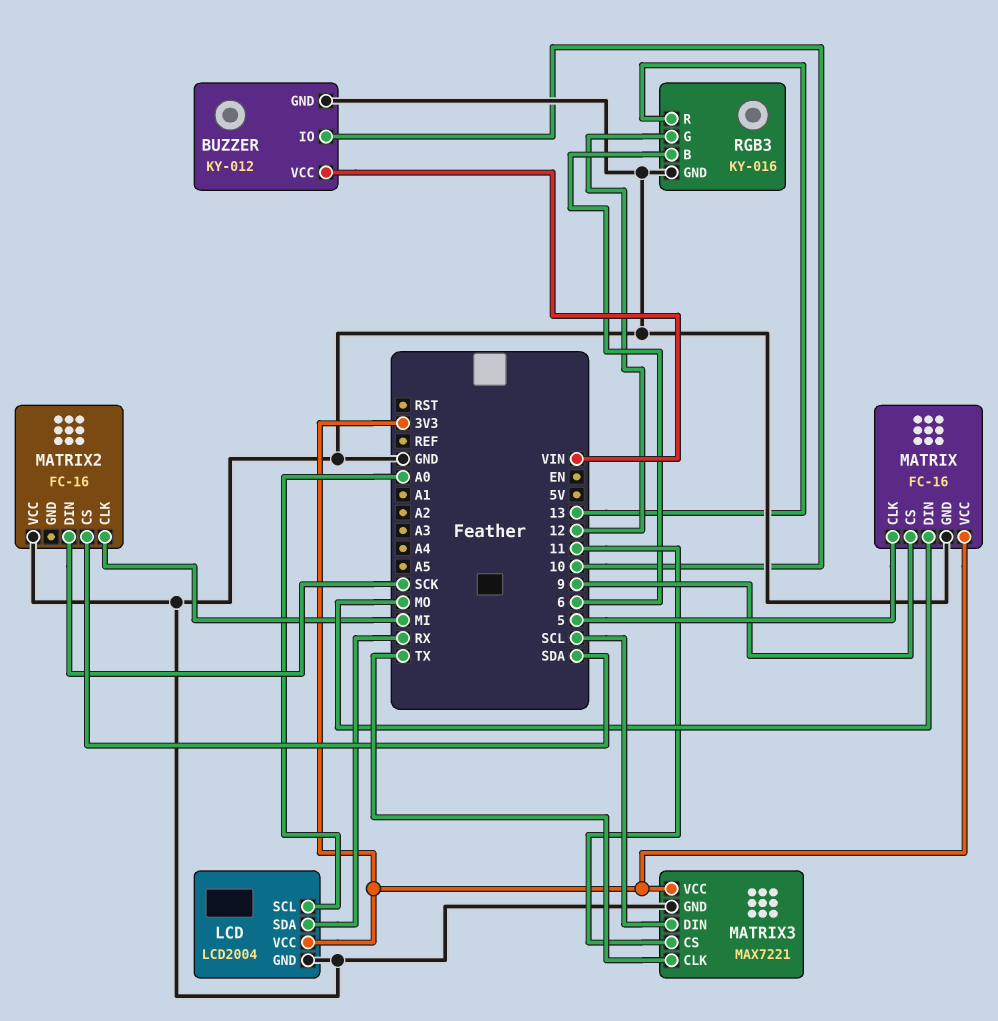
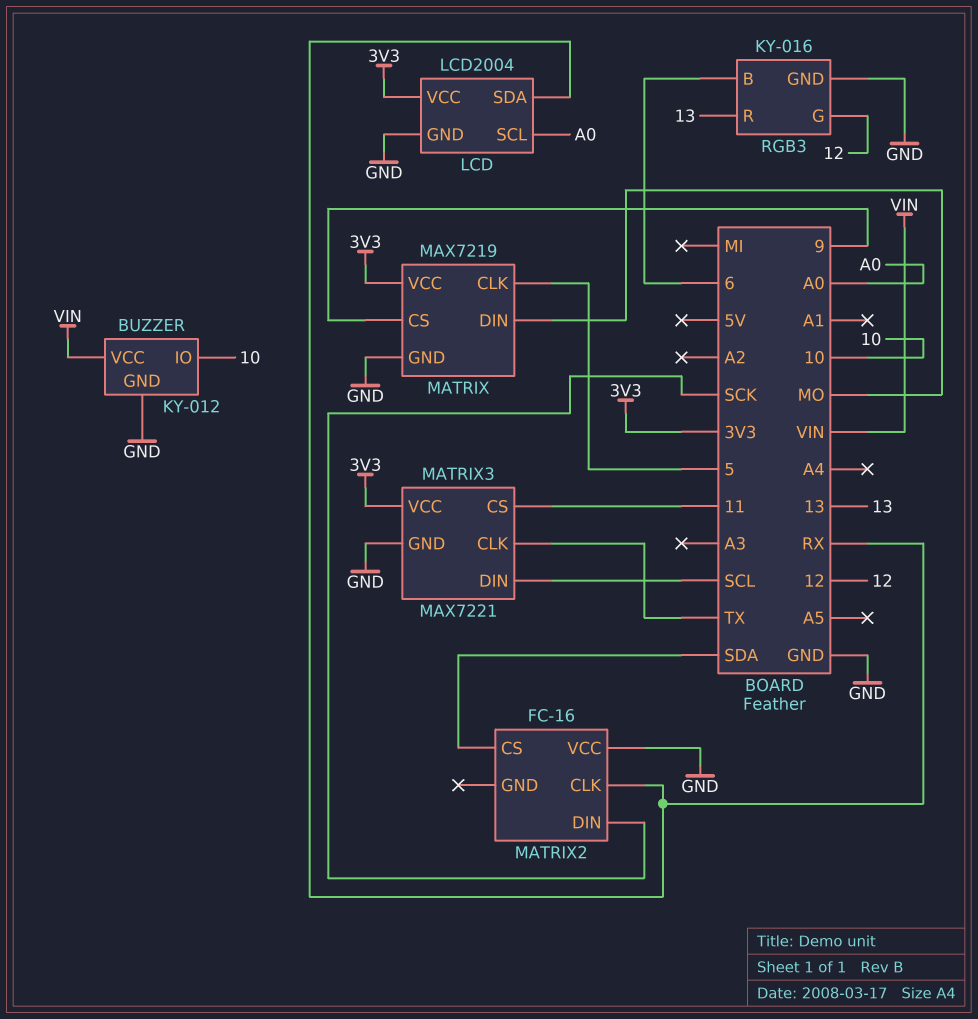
MATRIX: FC-16 -> MAX7219
MATRIX2 pin CLK: MI -> RX

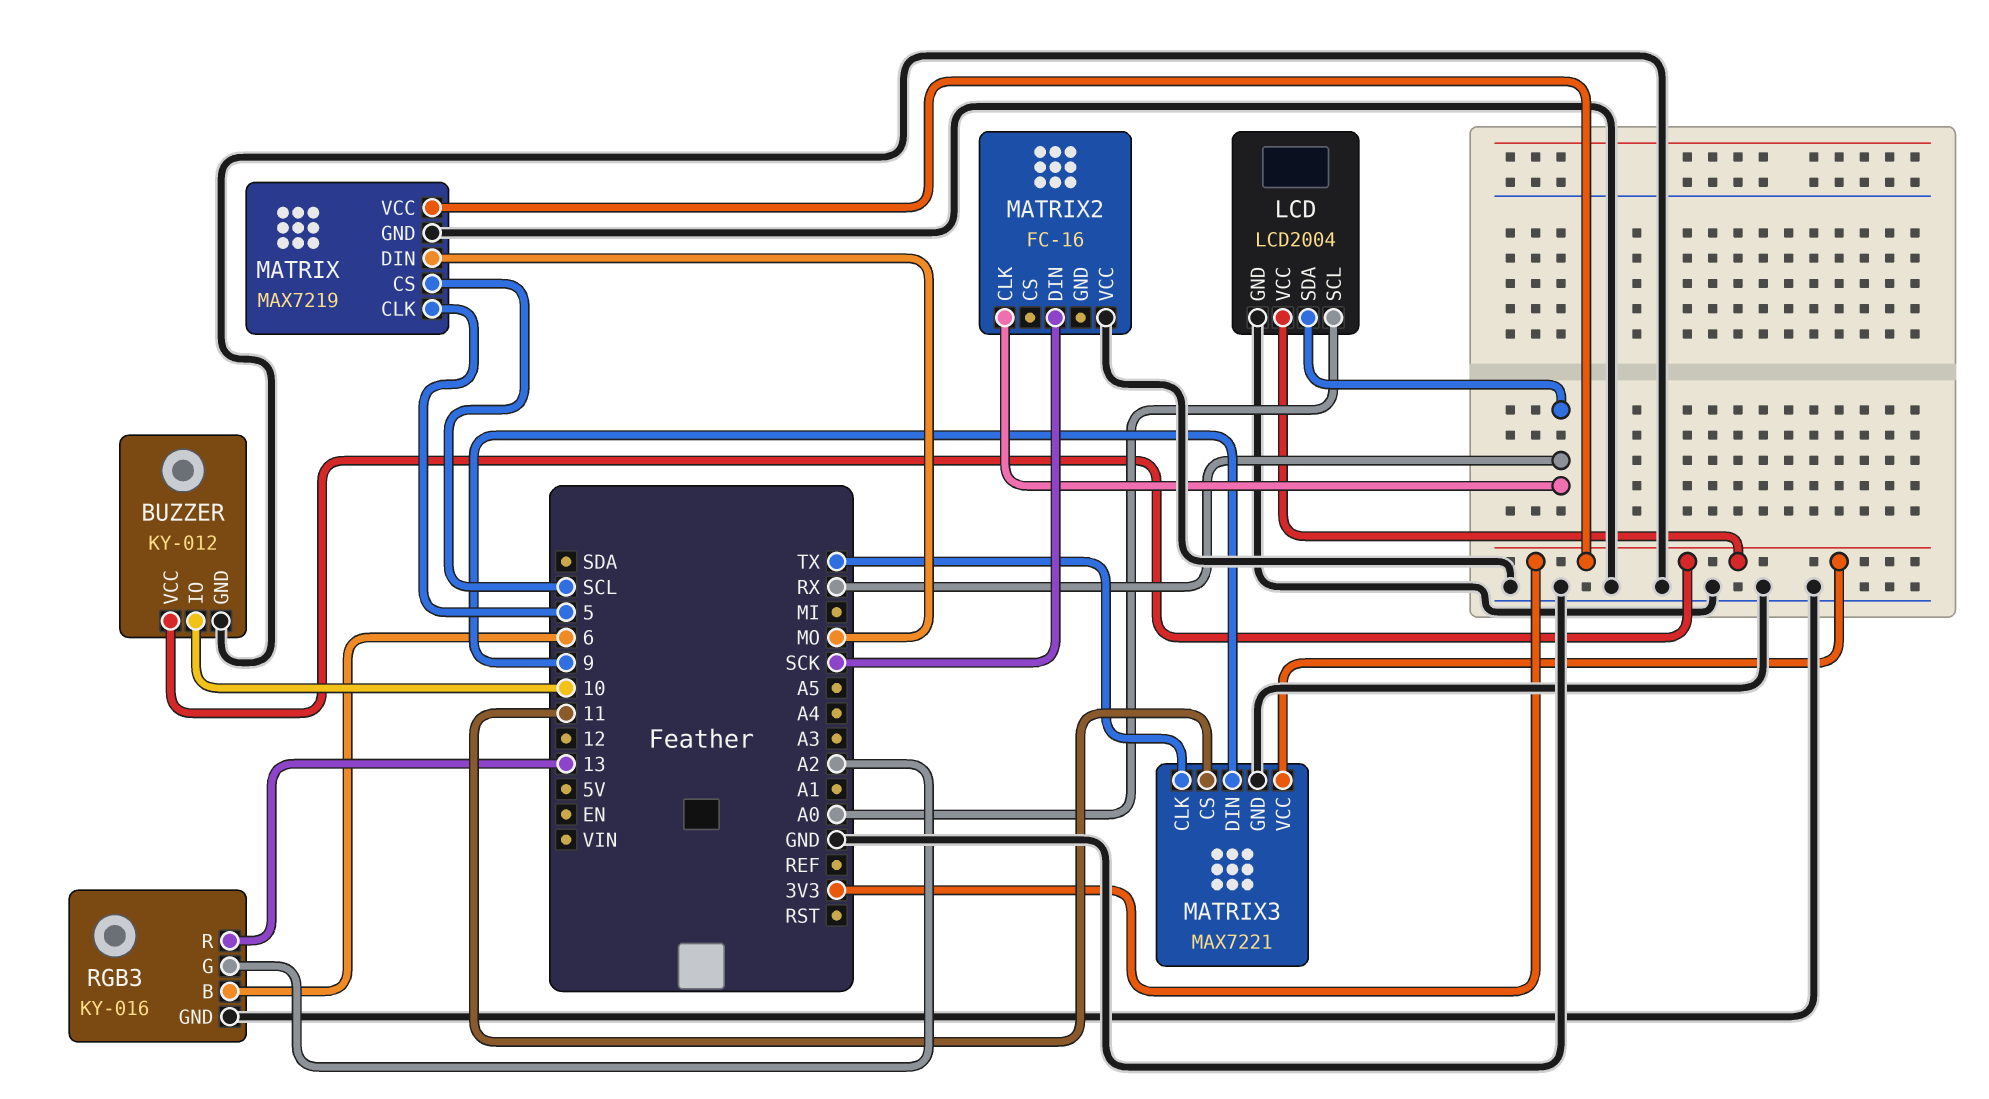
BUZZER pin VCC: VIN -> 3V3
MATRIX pin CS: 9 -> SCL
MATRIX2 pin CS: SDA -> none
MATRIX3 pin DIN: SCL -> 9
RGB3 pin G: 12 -> A2

